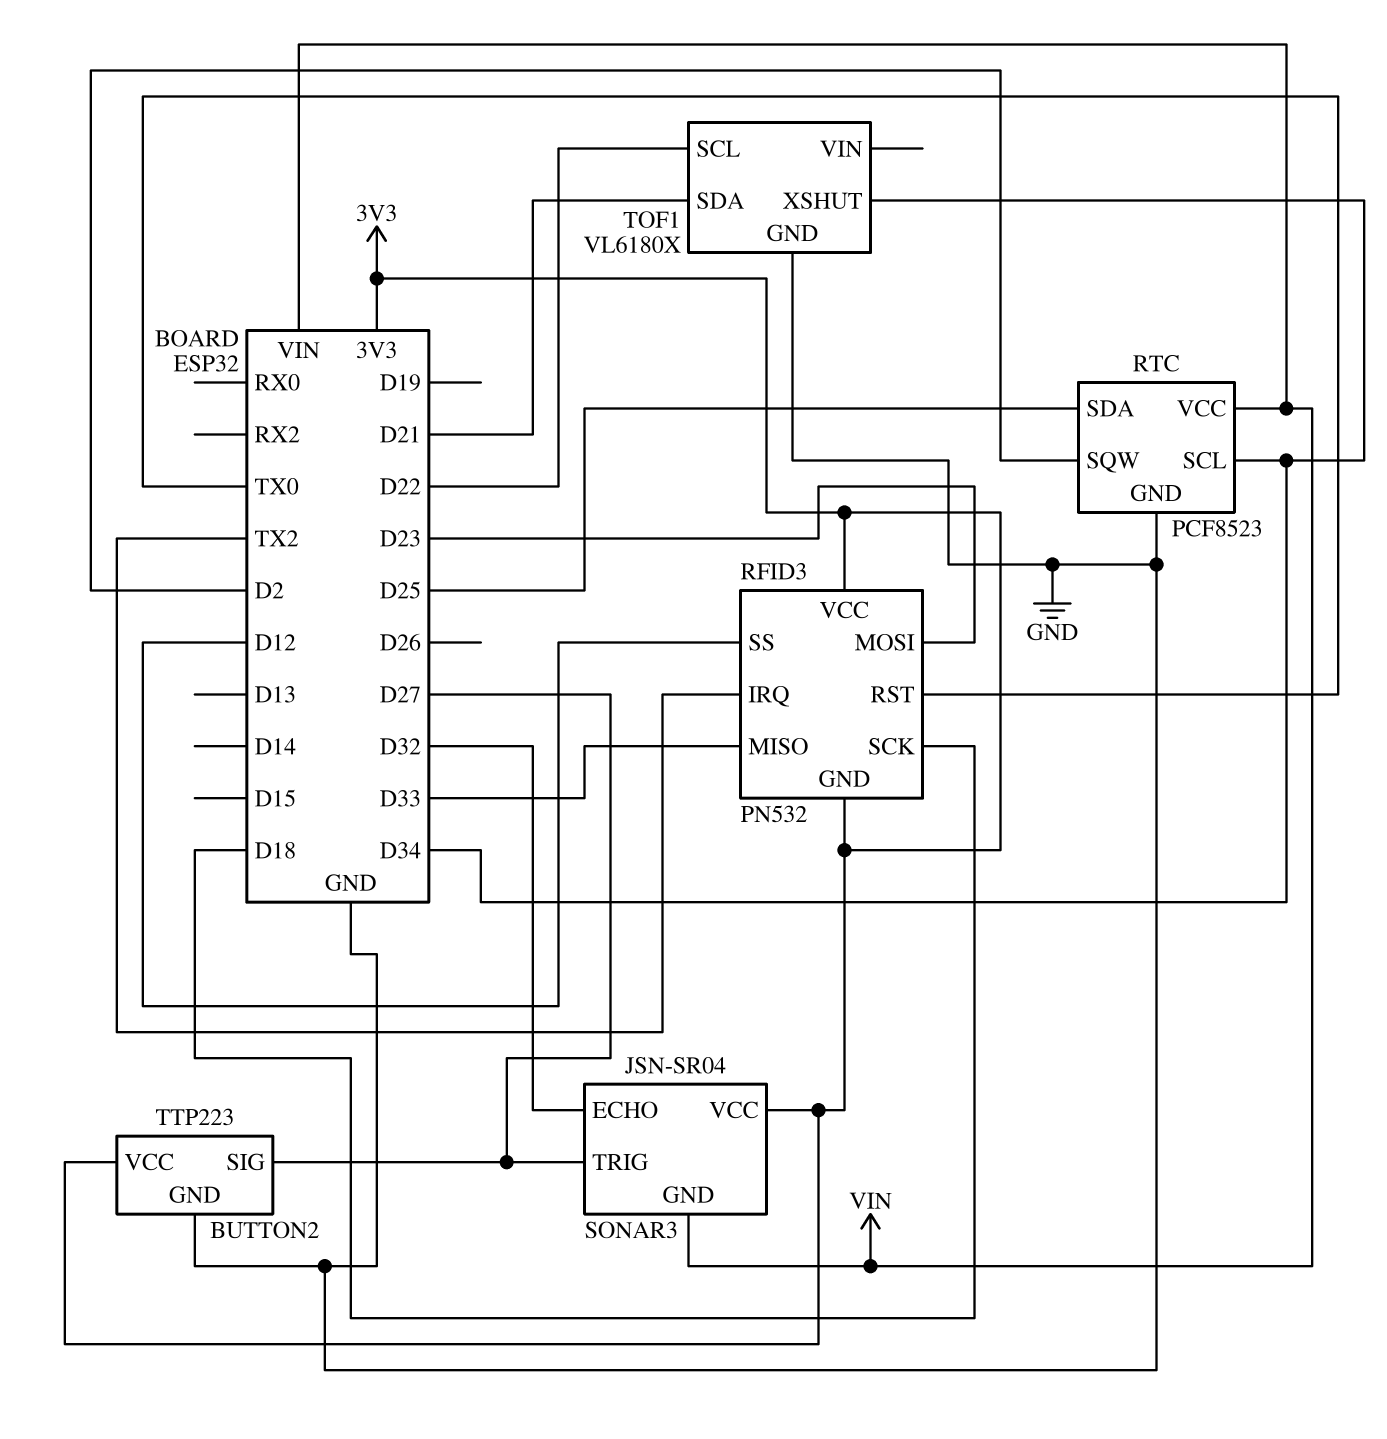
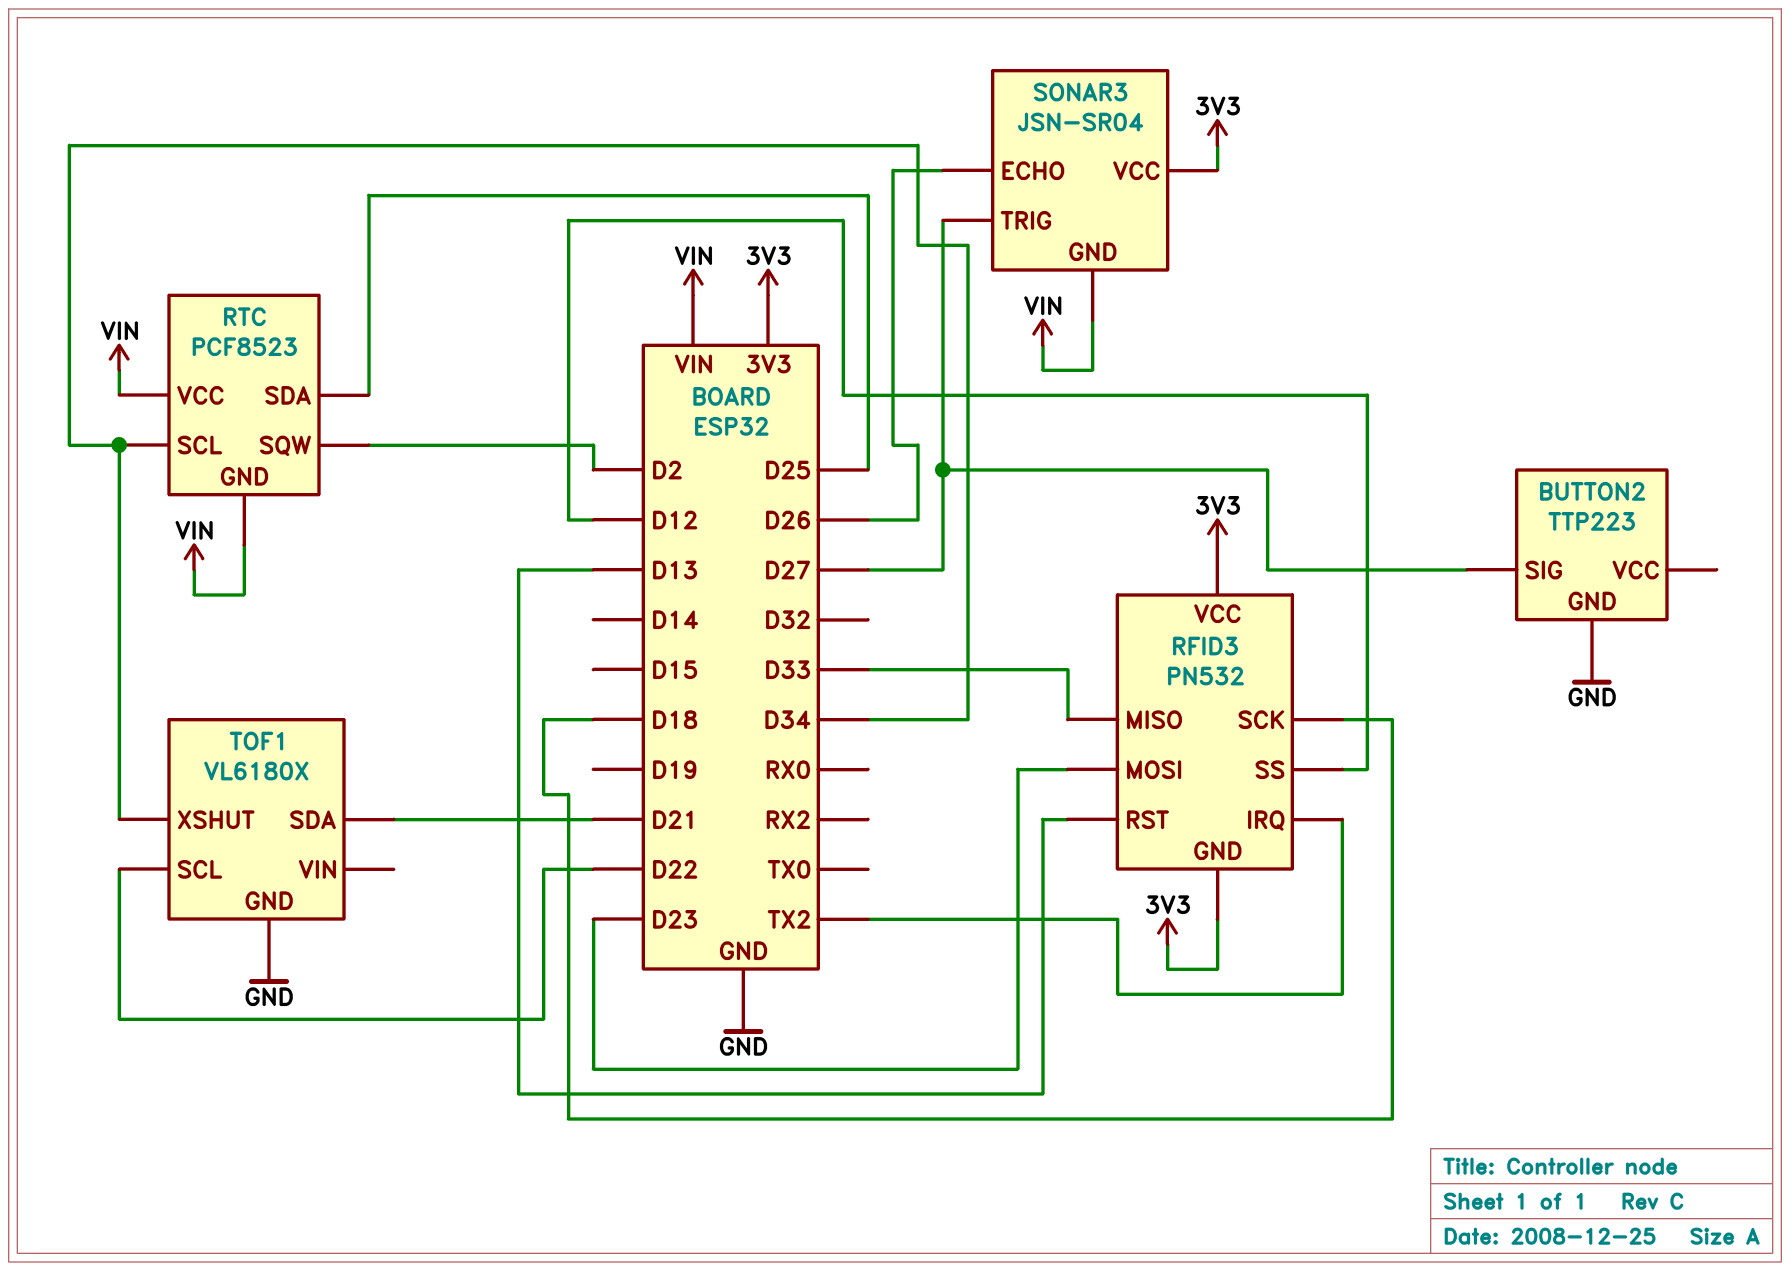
BUTTON2 pin VCC: 3V3 -> none
RFID3 pin RST: TX0 -> D13
RTC pin GND: GND -> VIN
SONAR3 pin ECHO: D32 -> D26

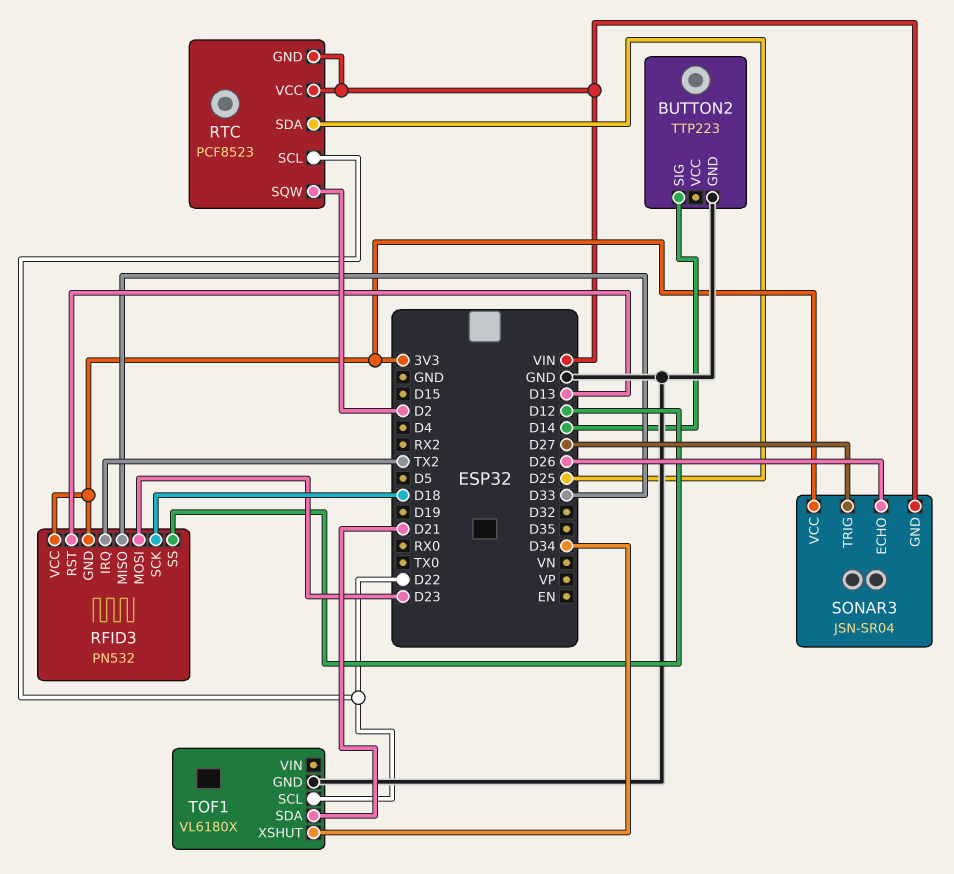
BUTTON2 pin SIG: D27 -> D14
RTC pin SCL: D34 -> D22

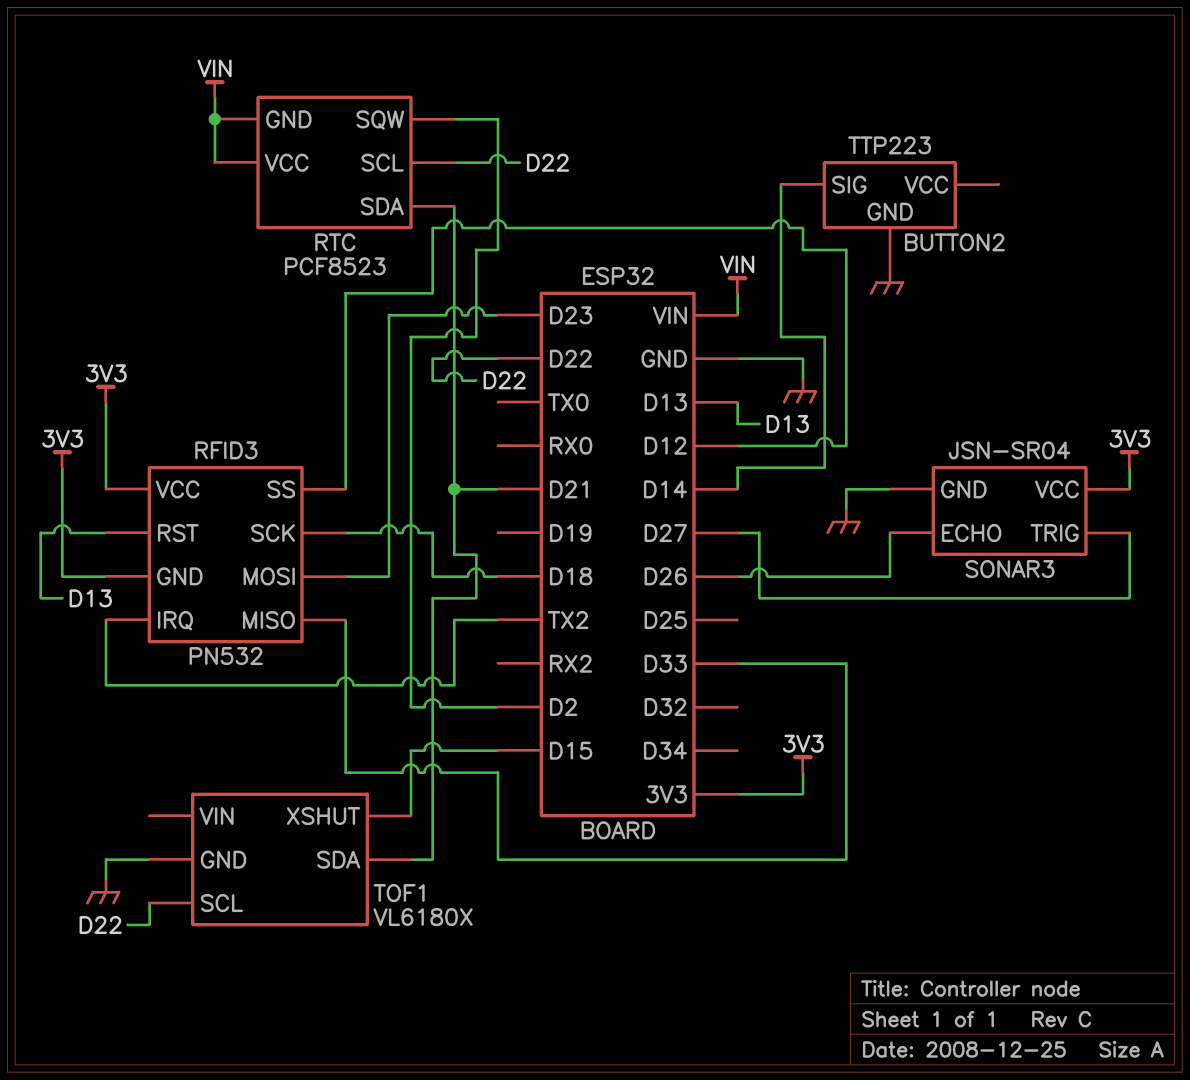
RTC pin SDA: D25 -> D21
SONAR3 pin GND: VIN -> GND
TOF1 pin XSHUT: D34 -> D15

